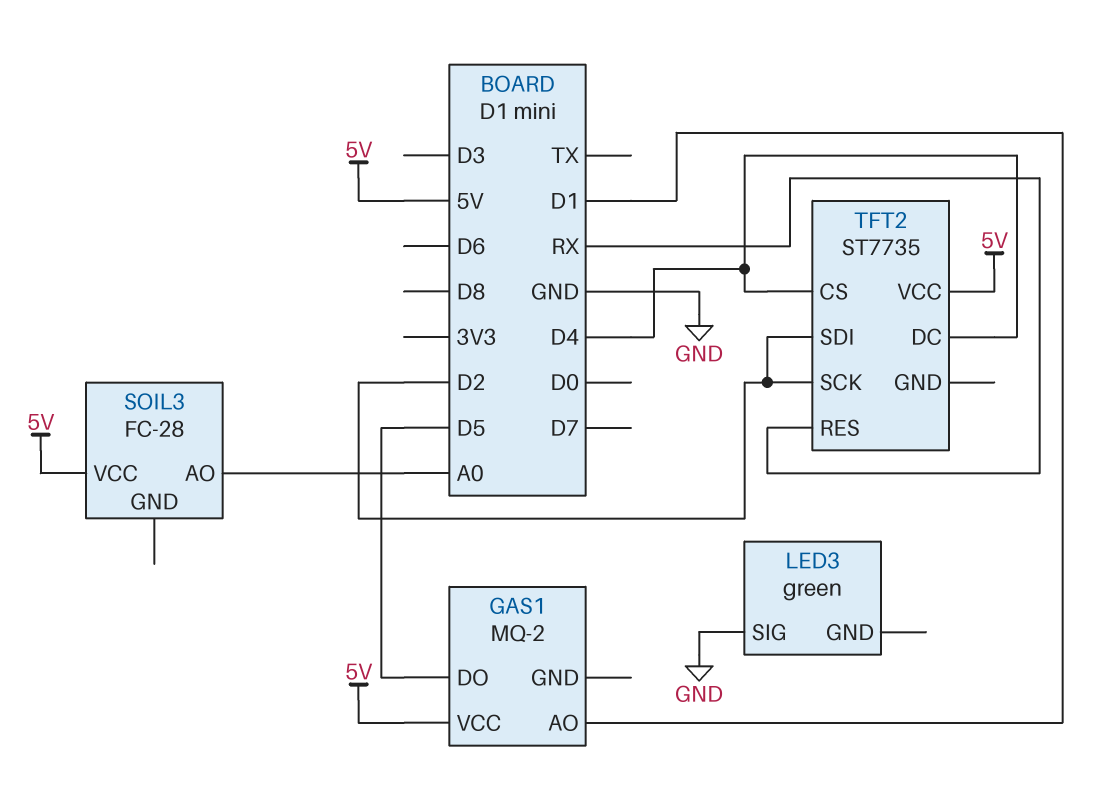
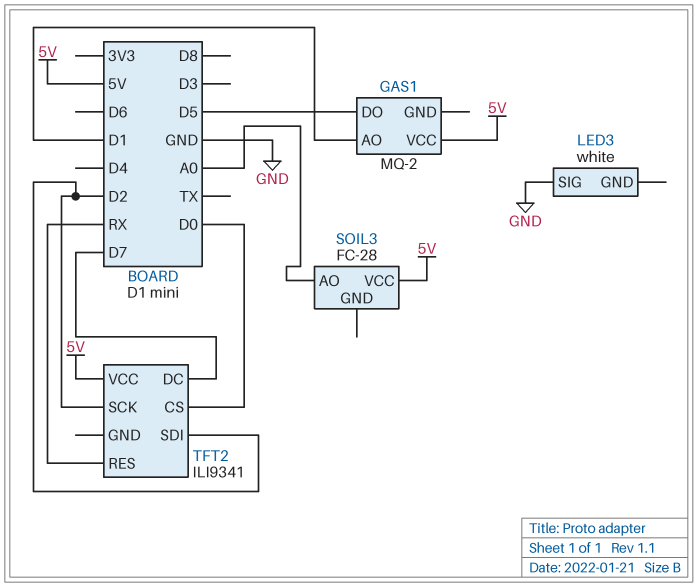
LED3: green -> white
TFT2: ST7735 -> ILI9341
TFT2 pin CS: D4 -> D0
TFT2 pin DC: D4 -> D7

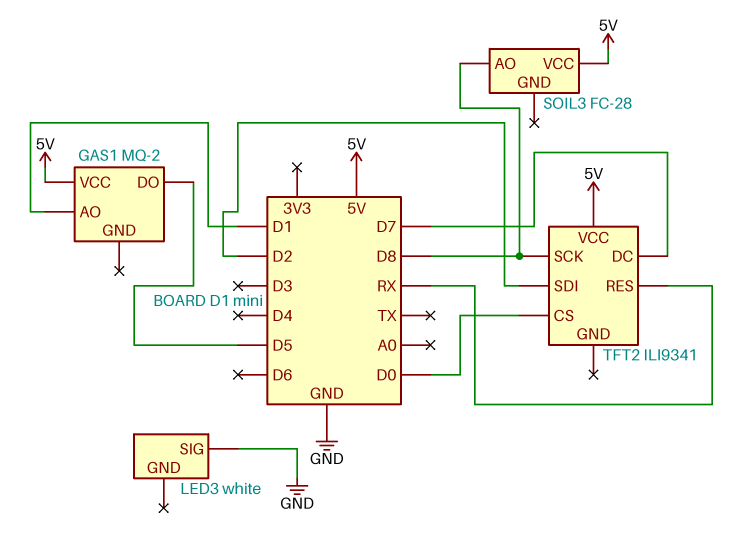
SOIL3 pin AO: A0 -> D8
TFT2 pin SCK: D2 -> D8

